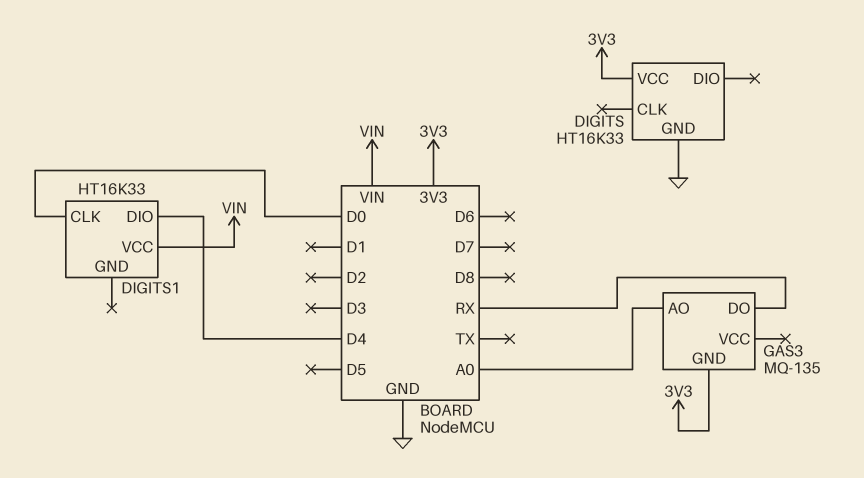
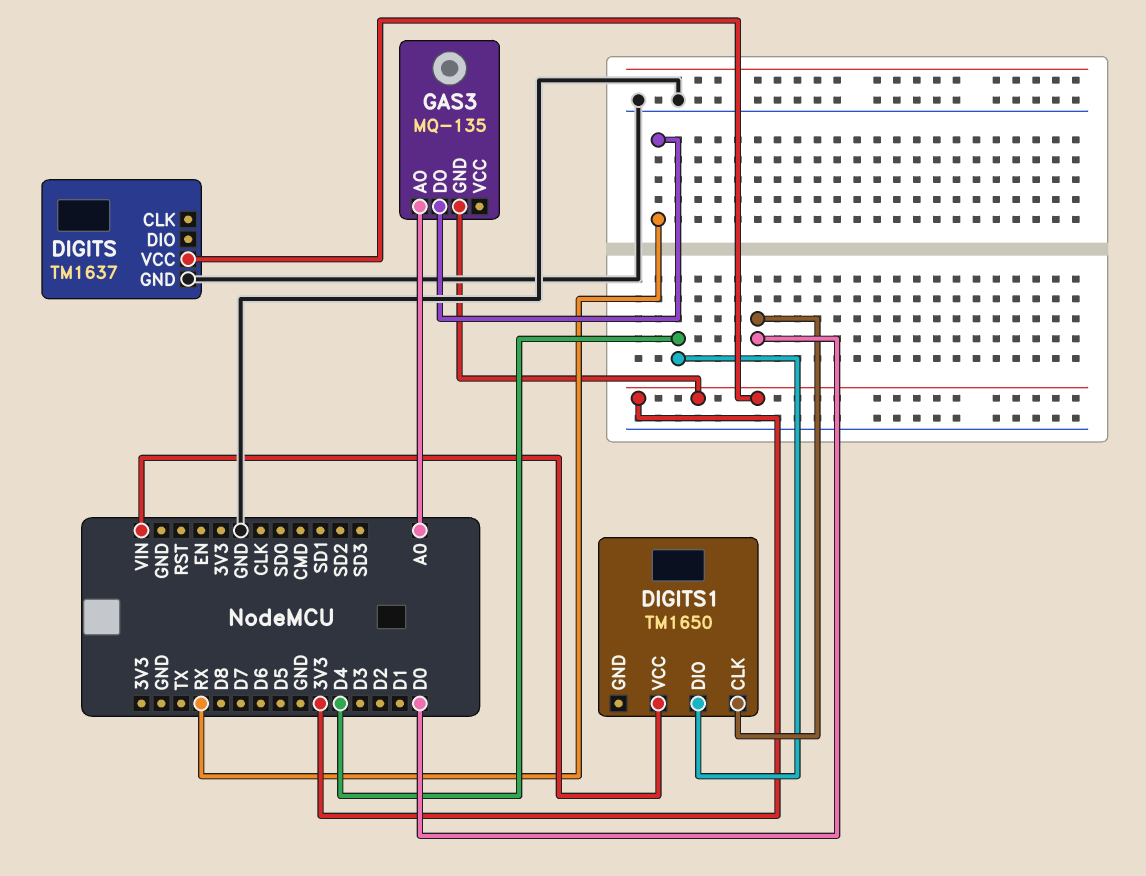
DIGITS: HT16K33 -> TM1637
DIGITS1: HT16K33 -> TM1650

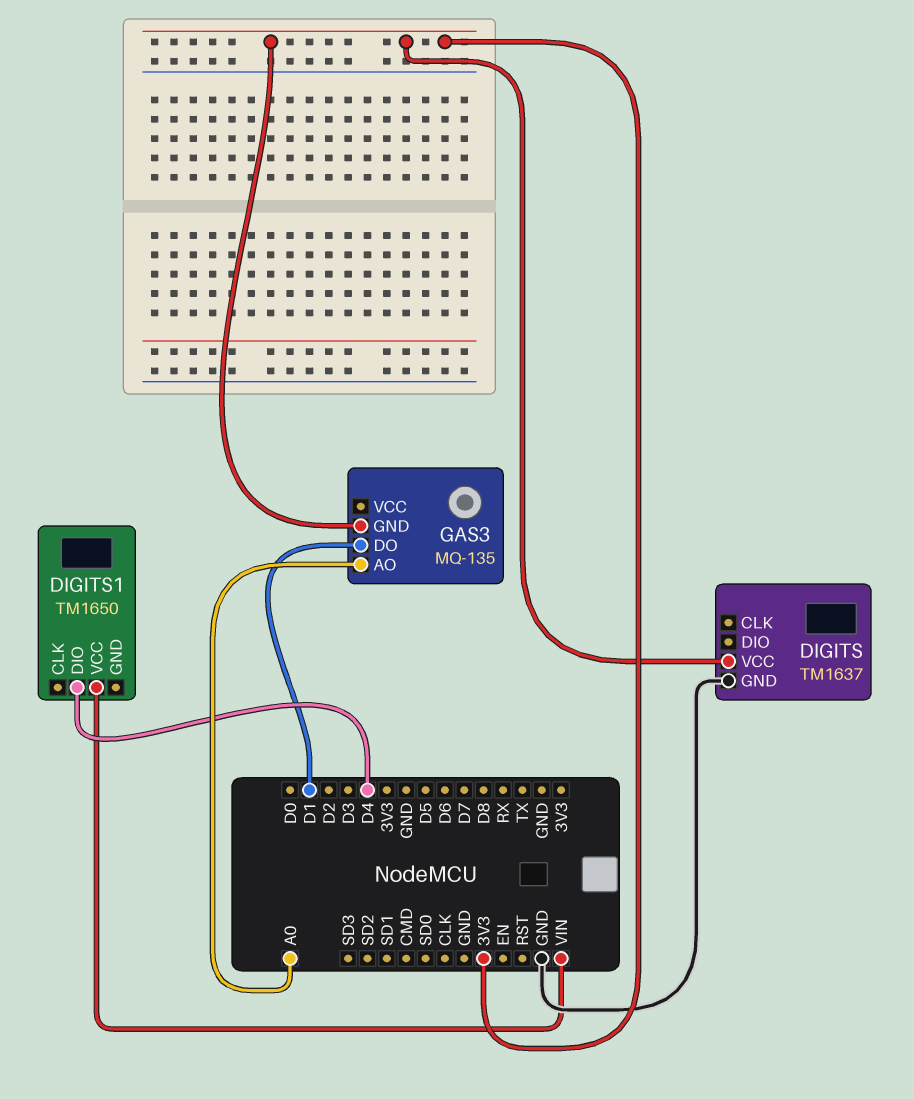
DIGITS1 pin CLK: D0 -> none
GAS3 pin DO: RX -> D1

